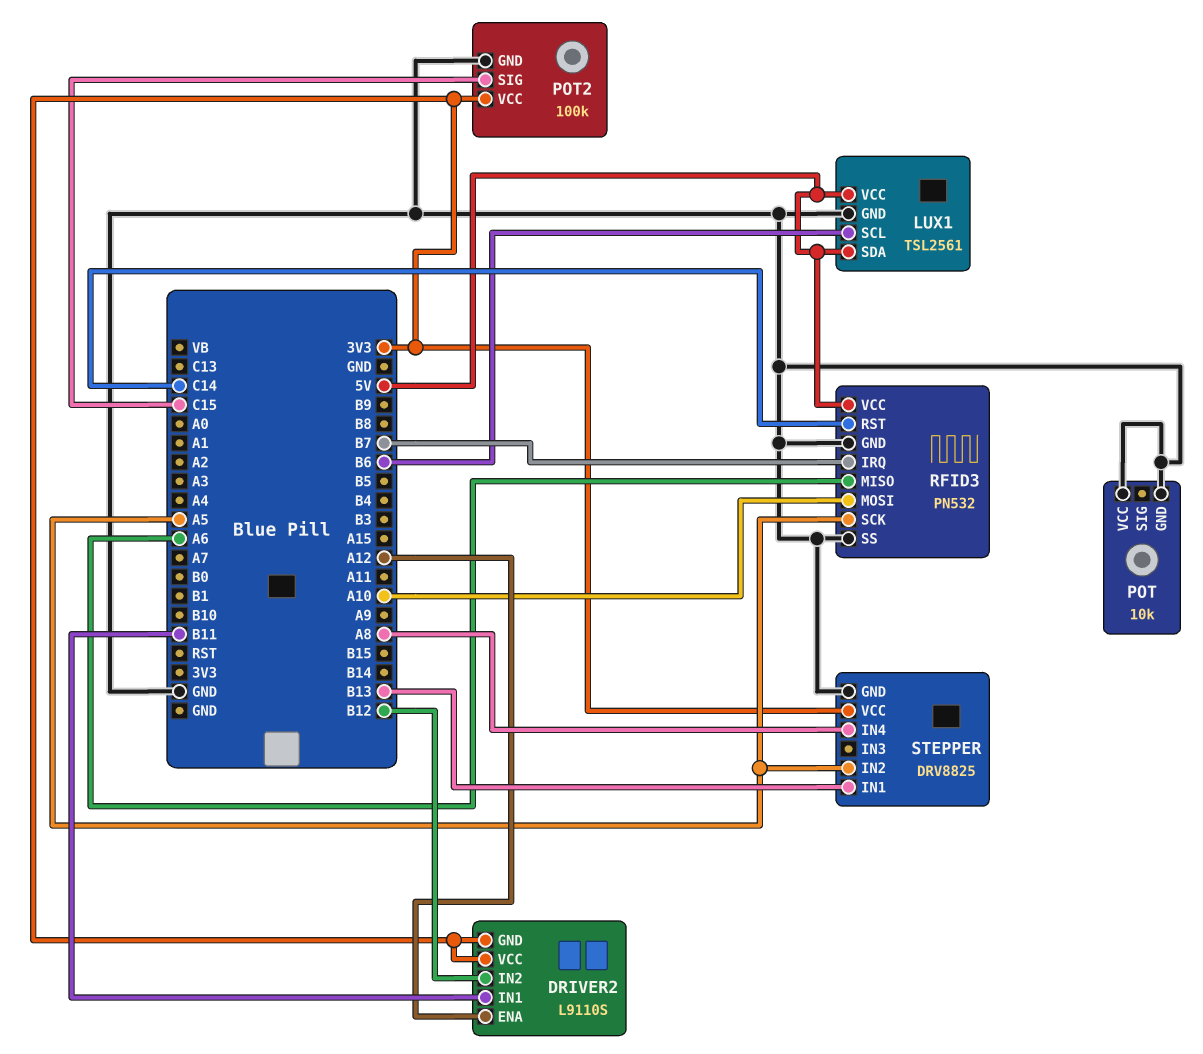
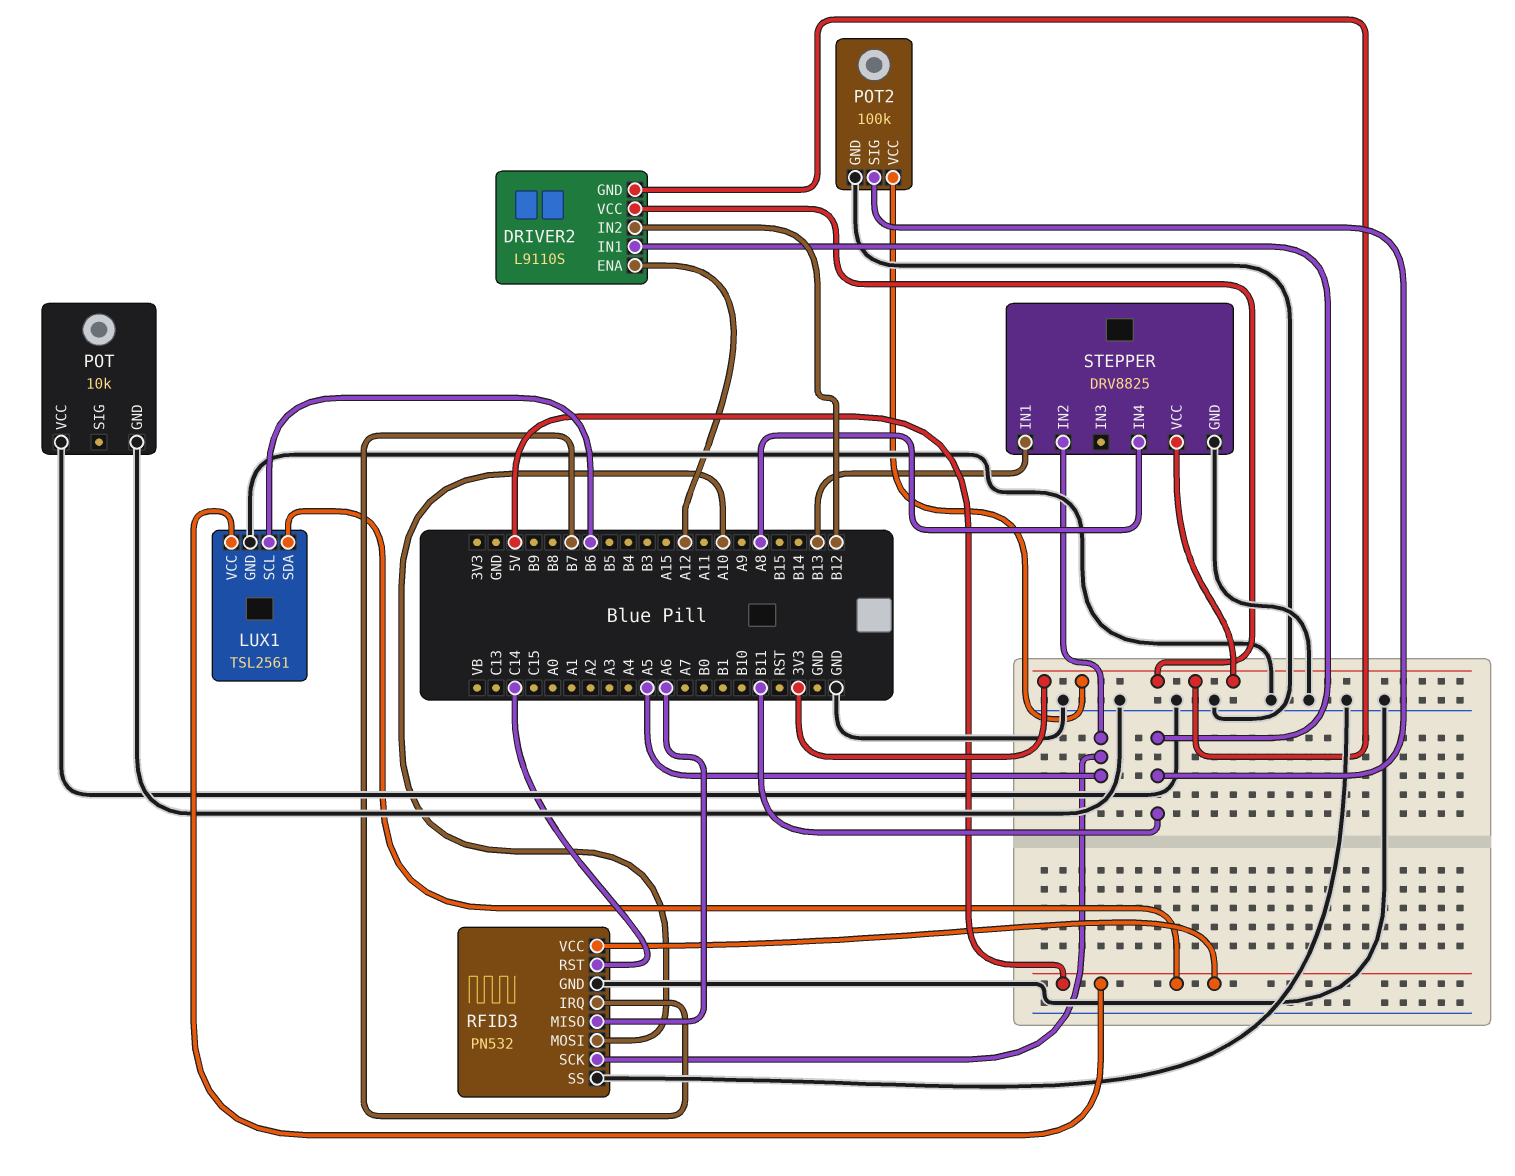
POT2 pin SIG: C15 -> B11

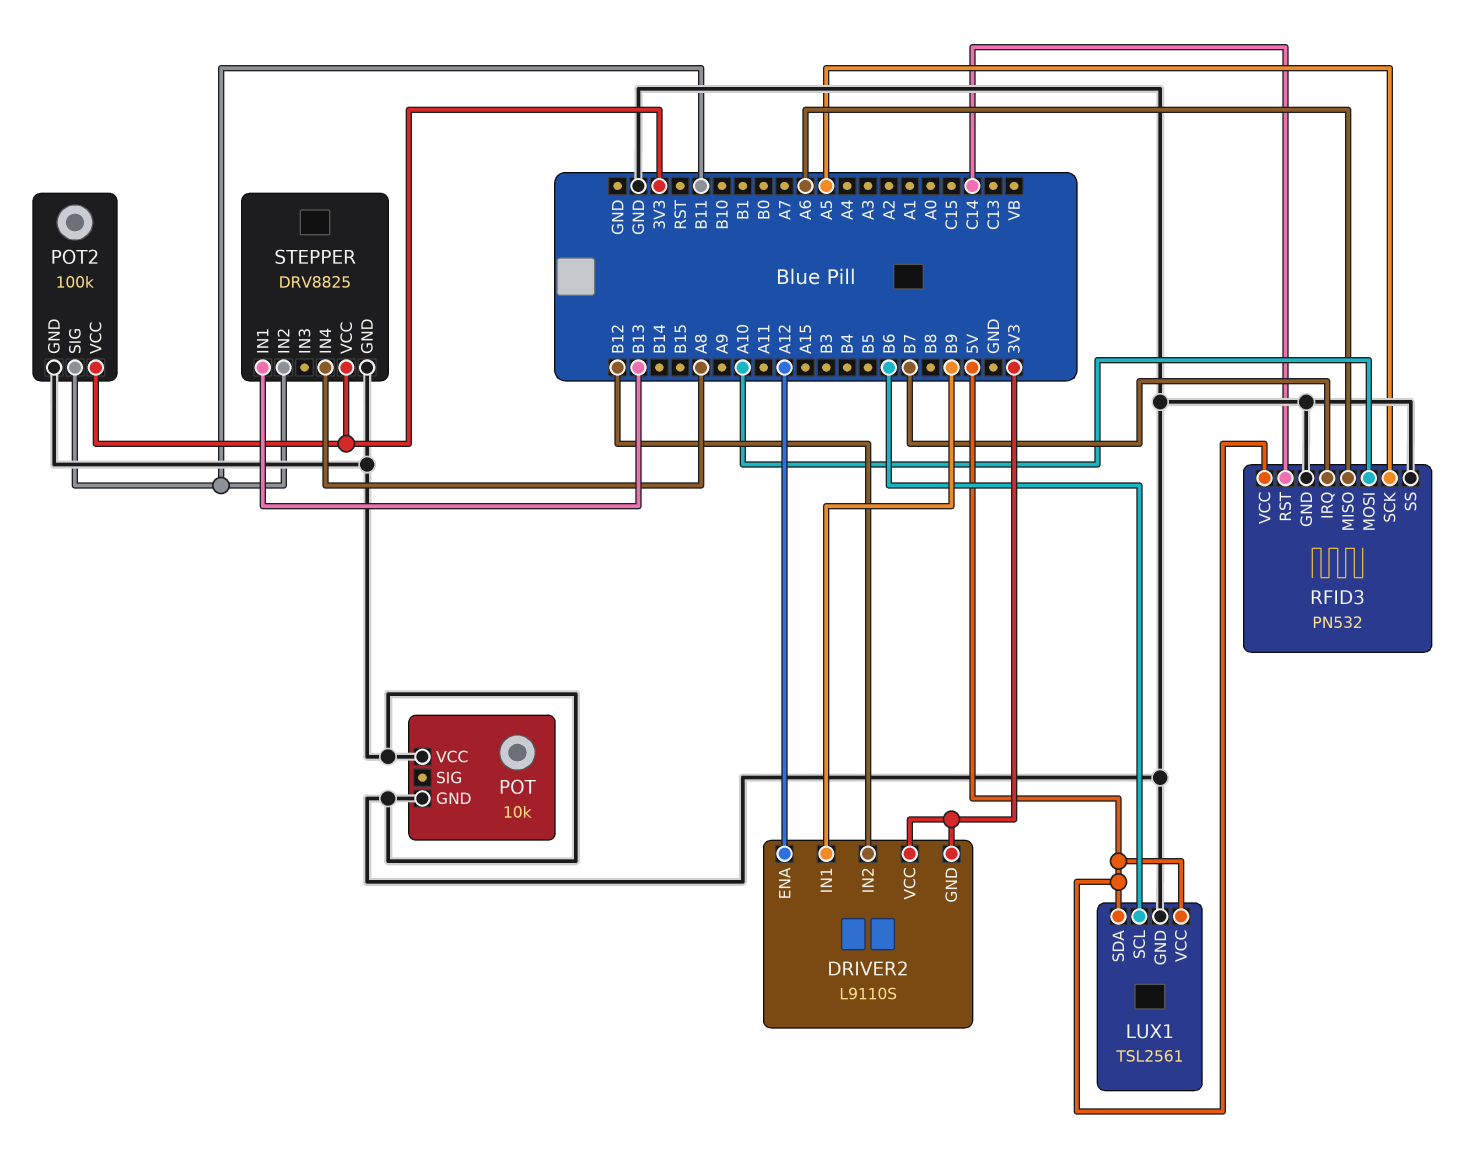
DRIVER2 pin IN1: B11 -> B9
STEPPER pin IN2: A5 -> B11

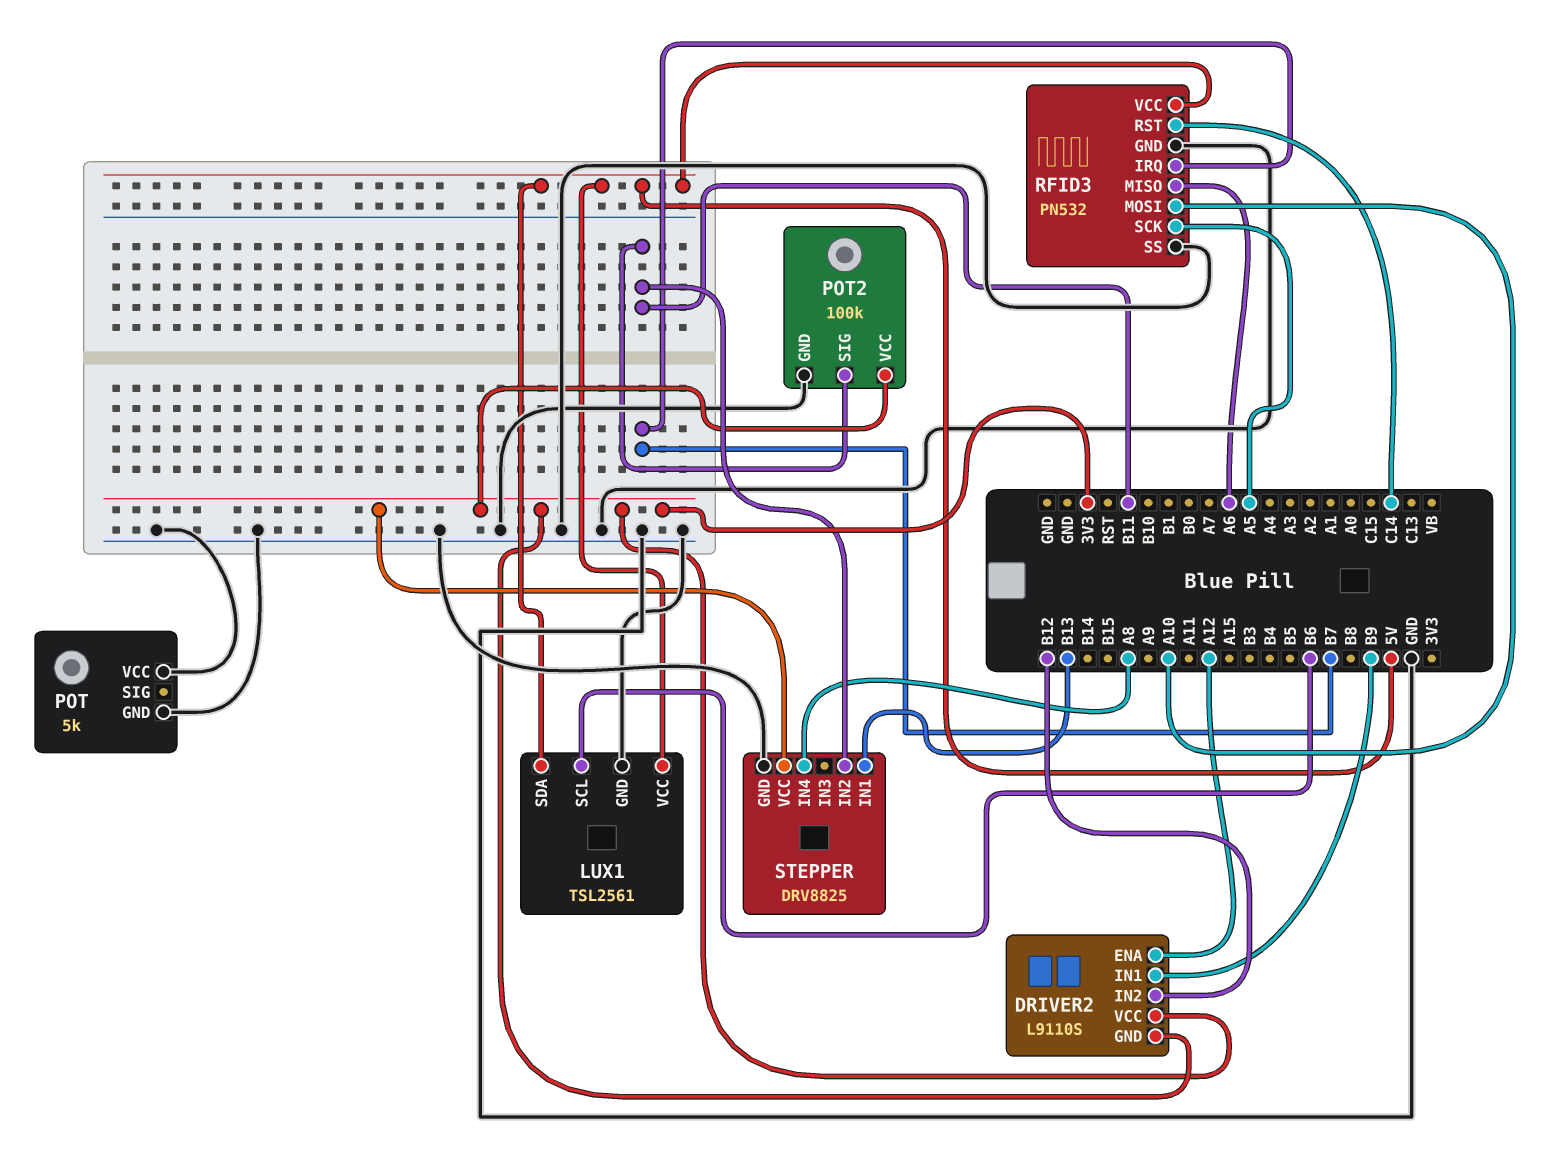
POT: 10k -> 5k

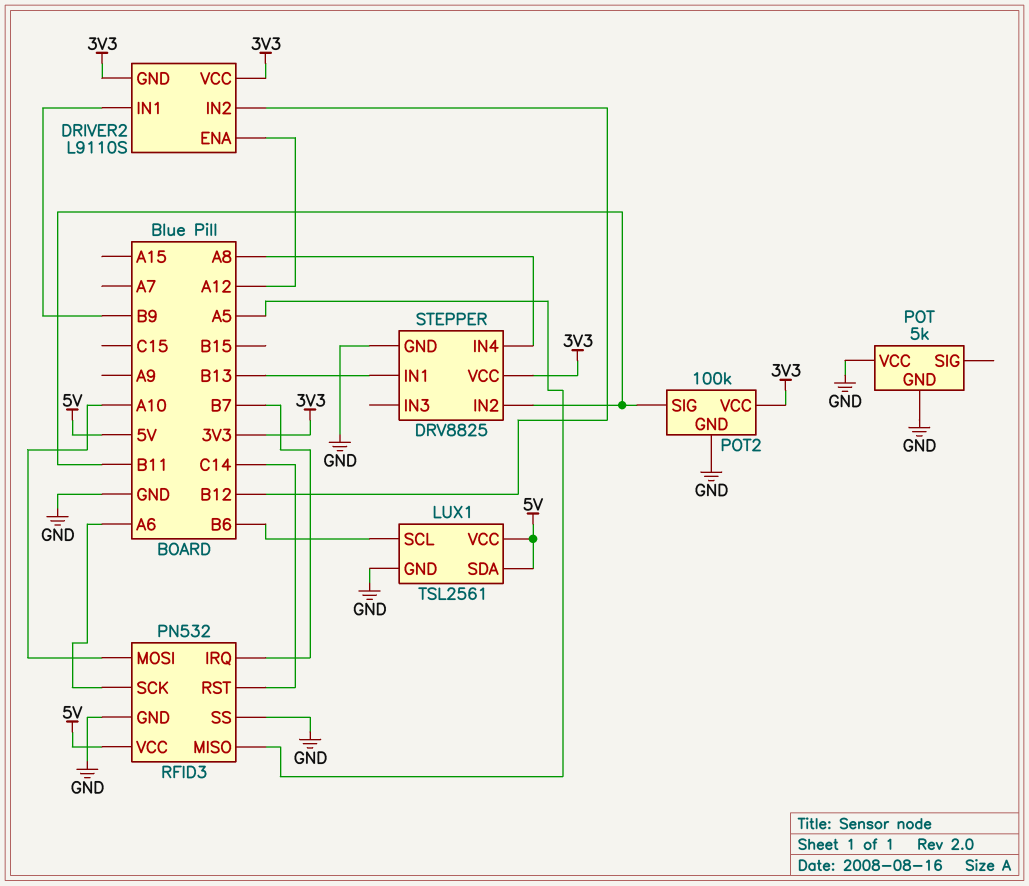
RFID3 pin MISO: A6 -> A5
RFID3 pin SCK: A5 -> A6

